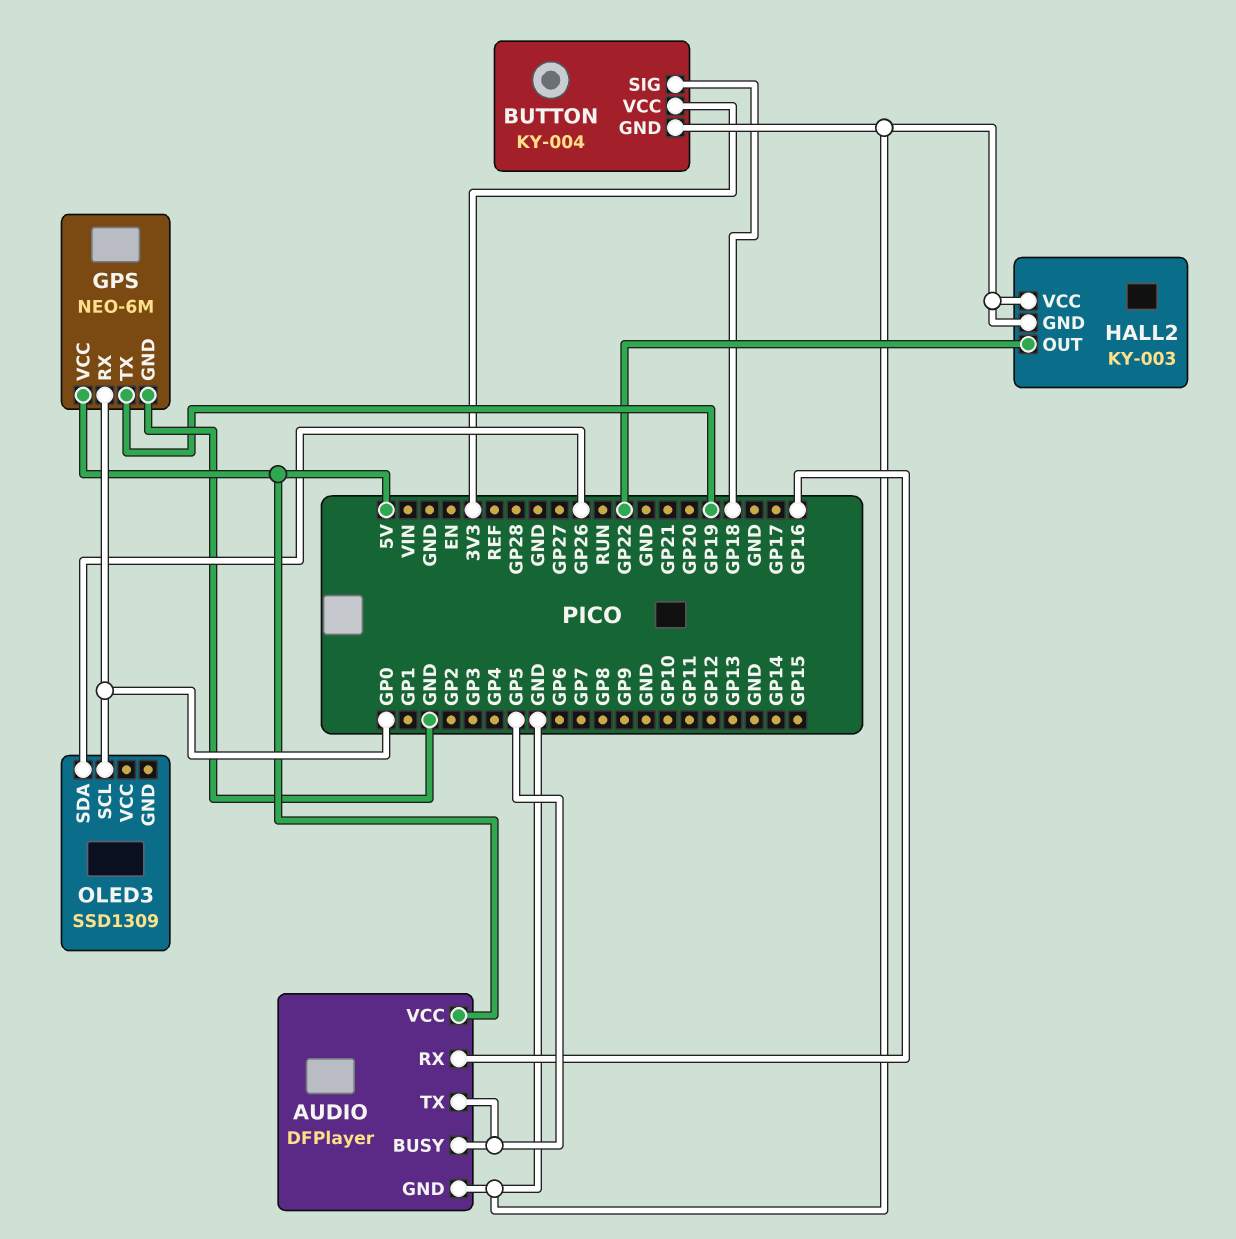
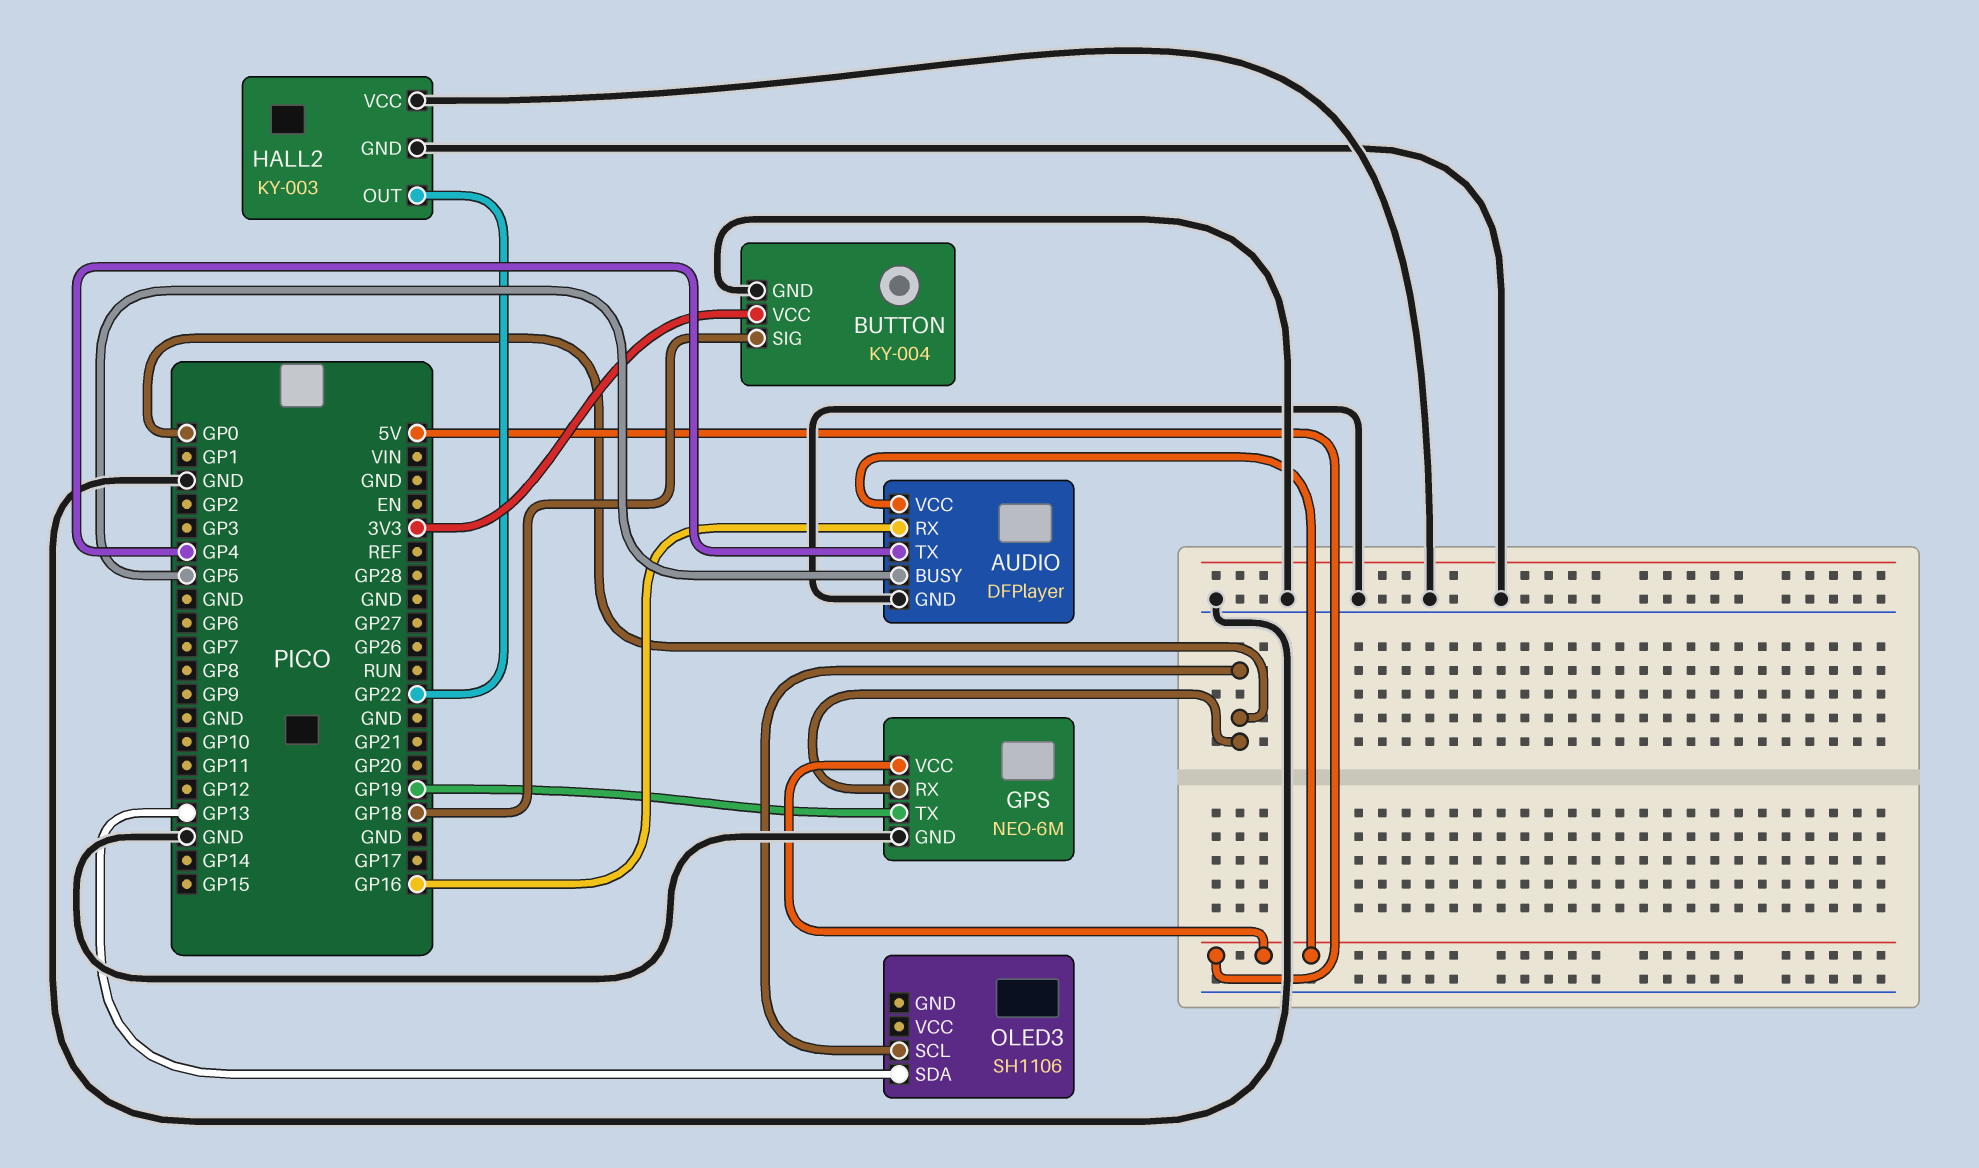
AUDIO pin TX: GP5 -> GP4
OLED3: SSD1309 -> SH1106
OLED3 pin SDA: GP26 -> GP13

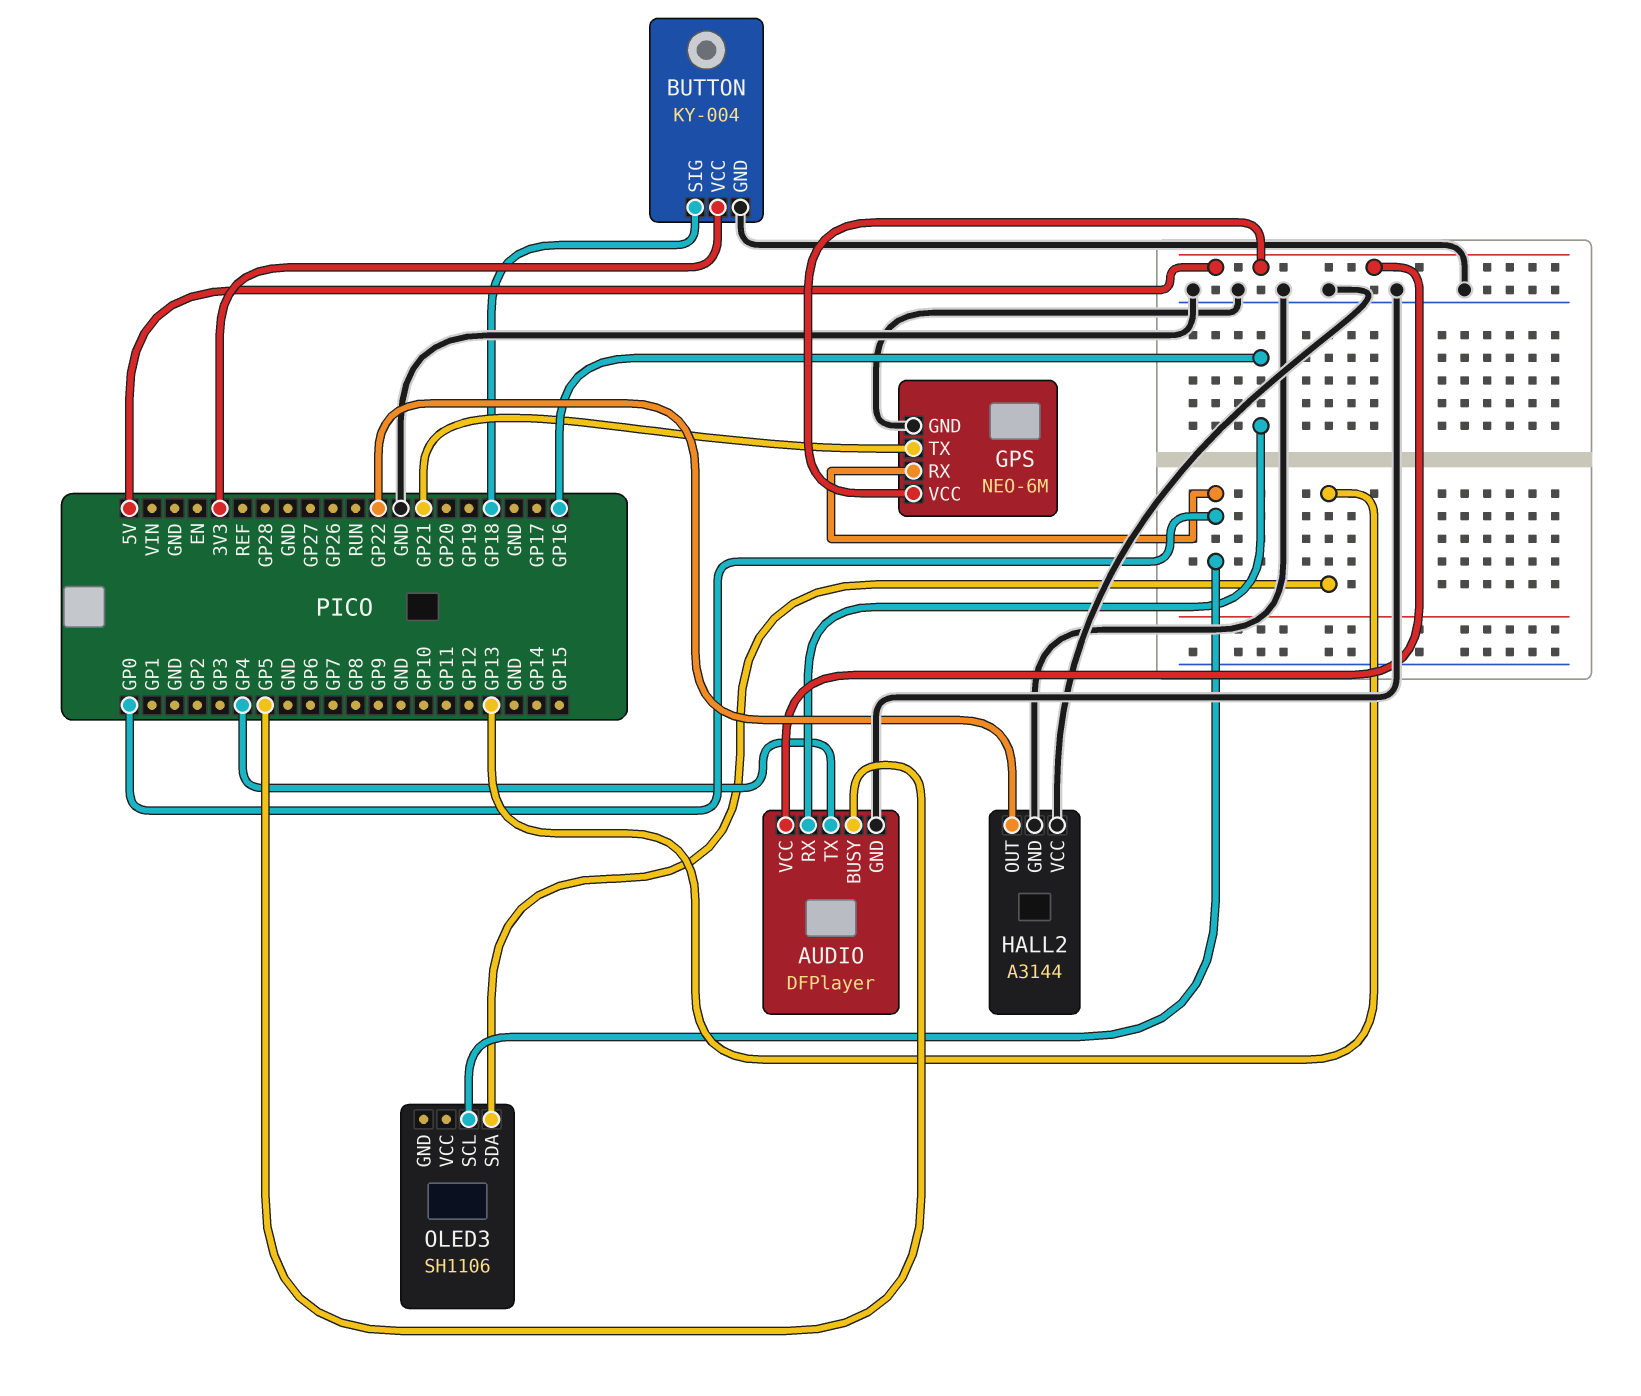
GPS pin TX: GP19 -> GP21
HALL2: KY-003 -> A3144

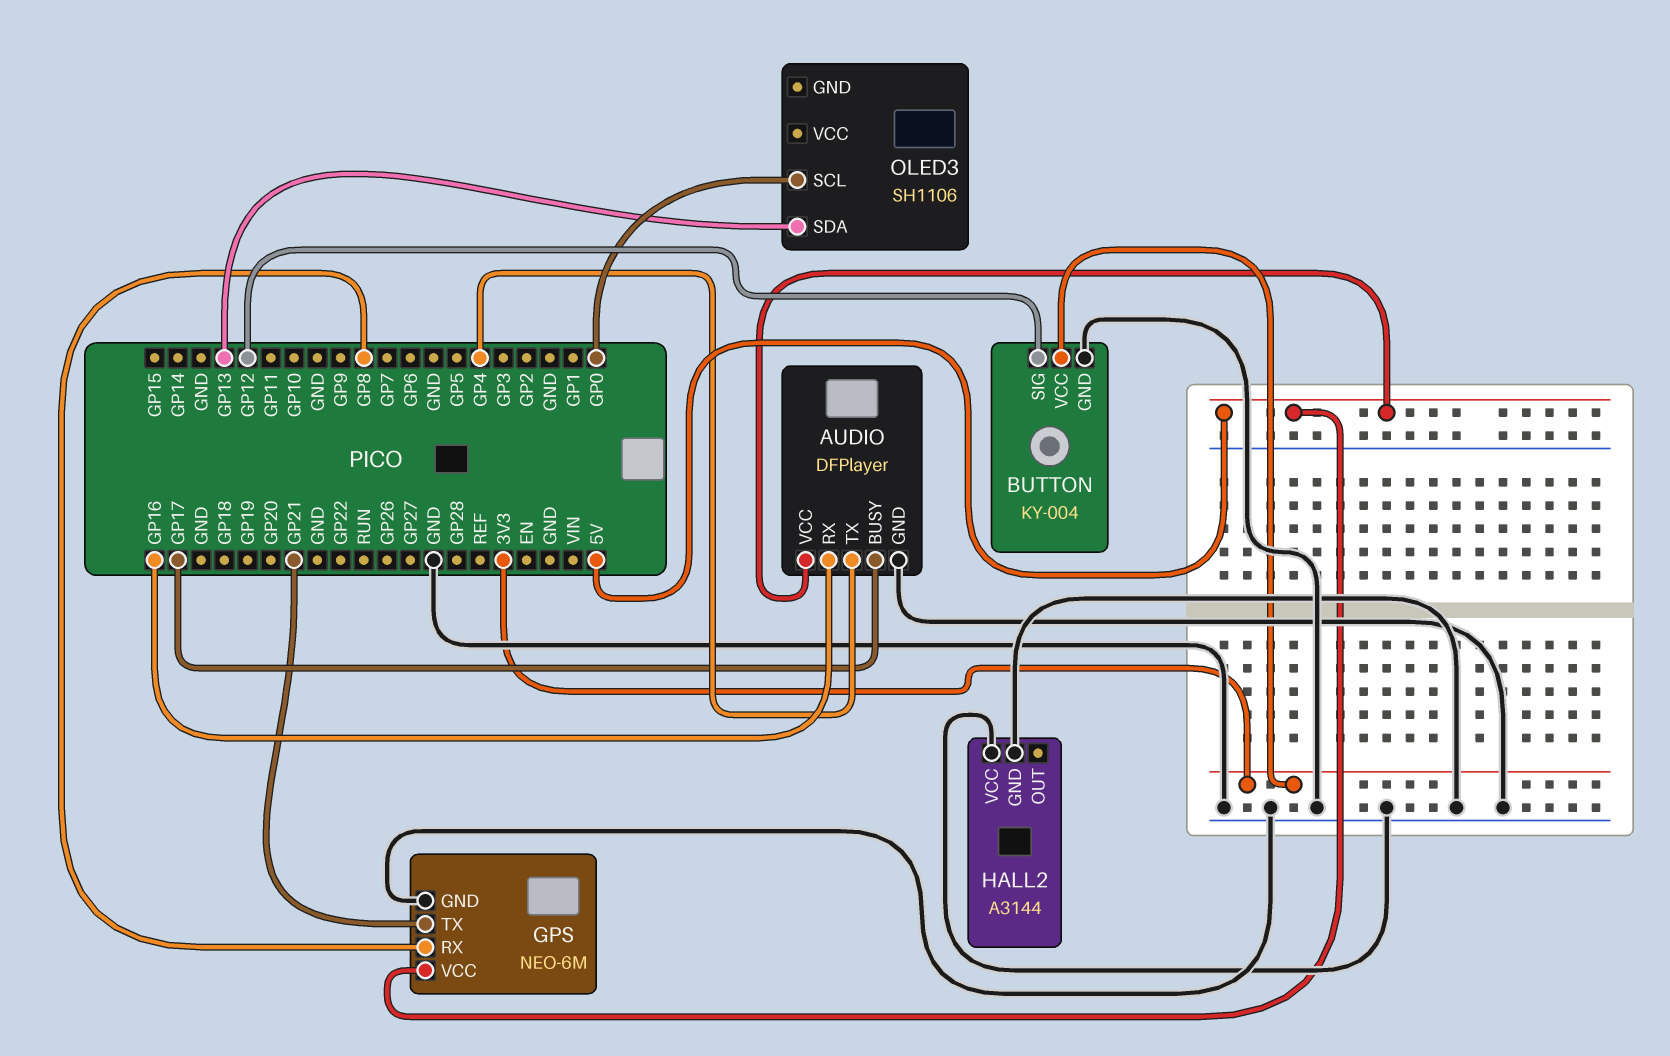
AUDIO pin BUSY: GP5 -> GP17
BUTTON pin SIG: GP18 -> GP12
GPS pin RX: GP0 -> GP8
HALL2 pin OUT: GP22 -> none

